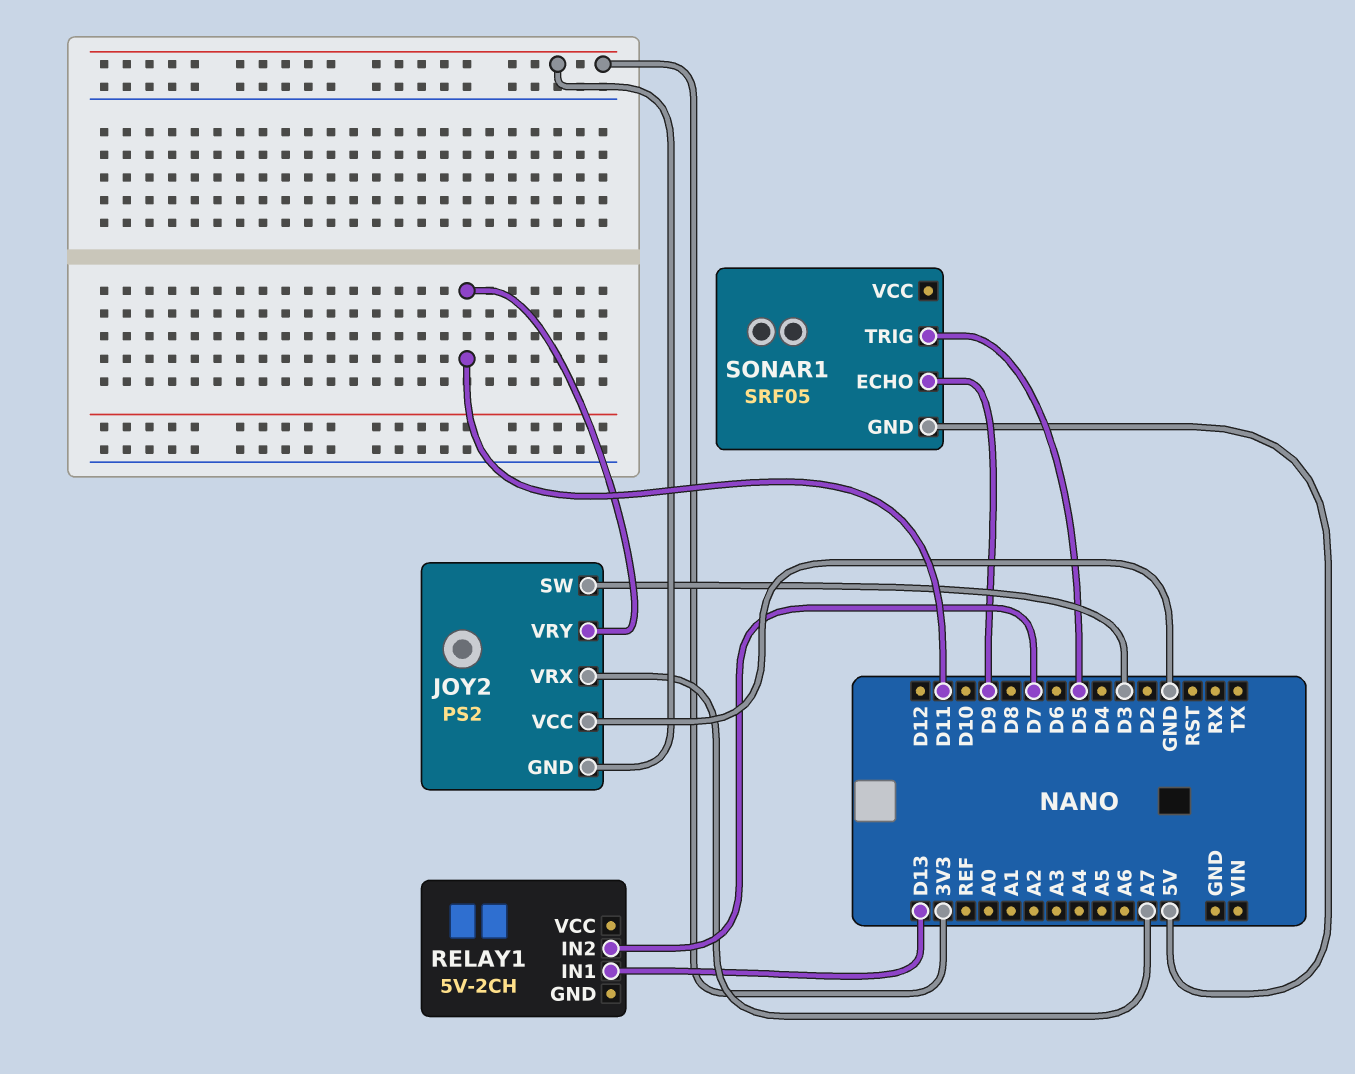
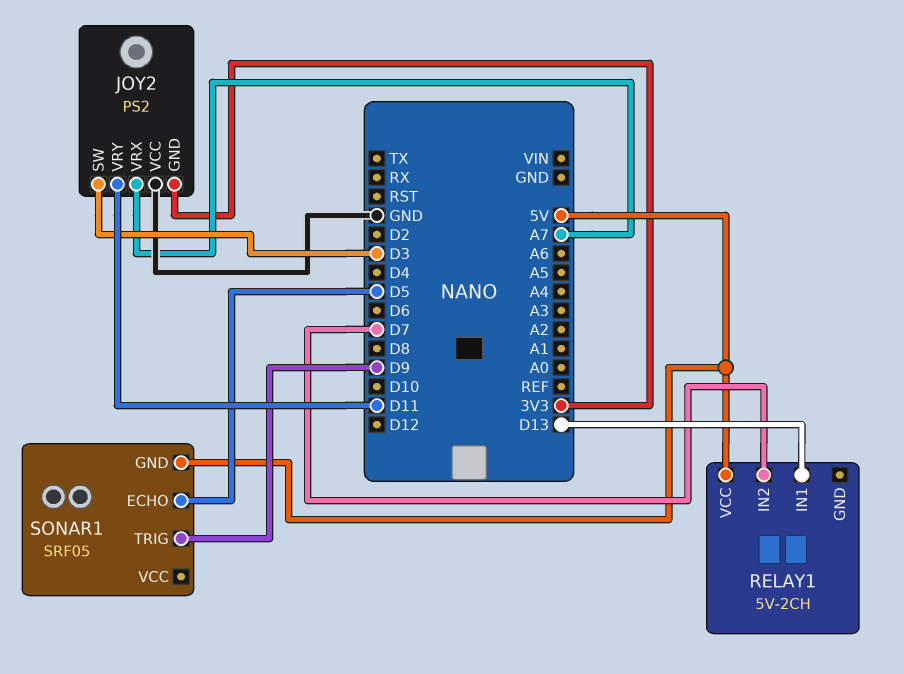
RELAY1 pin VCC: none -> 5V
SONAR1 pin ECHO: D9 -> D5
SONAR1 pin TRIG: D5 -> D9

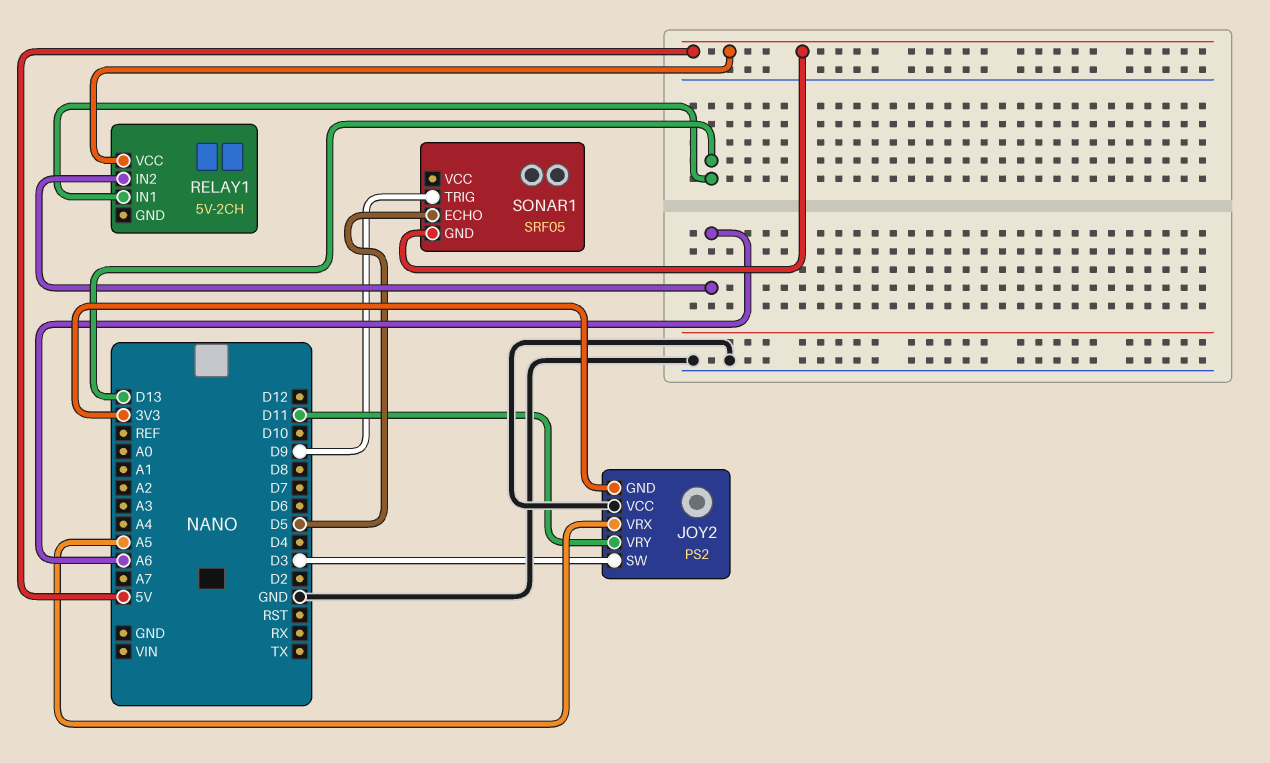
JOY2 pin VRX: A7 -> A5
RELAY1 pin IN2: D7 -> A6

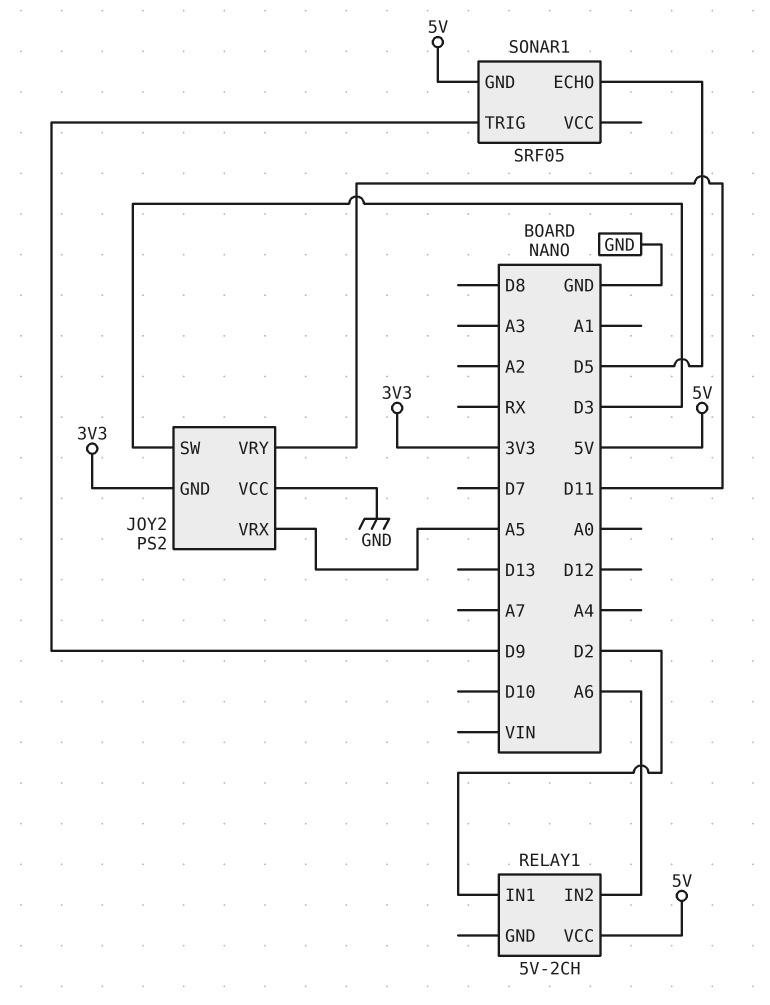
RELAY1 pin IN1: D13 -> D2

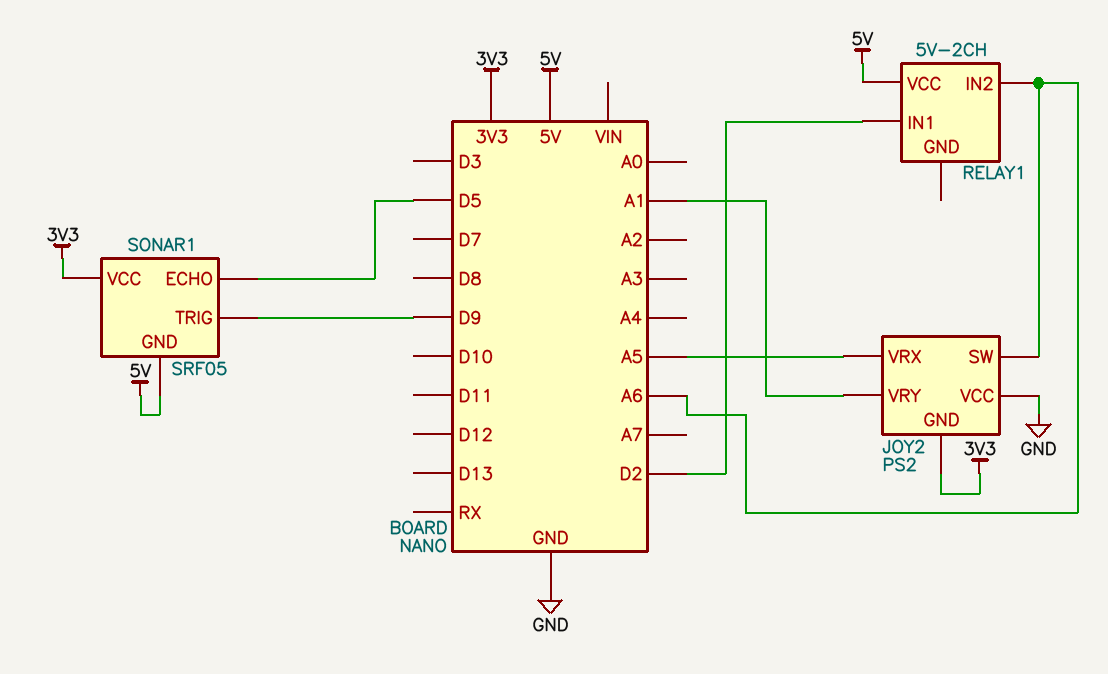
JOY2 pin SW: D3 -> A6
JOY2 pin VRY: D11 -> A1
SONAR1 pin VCC: none -> 3V3

